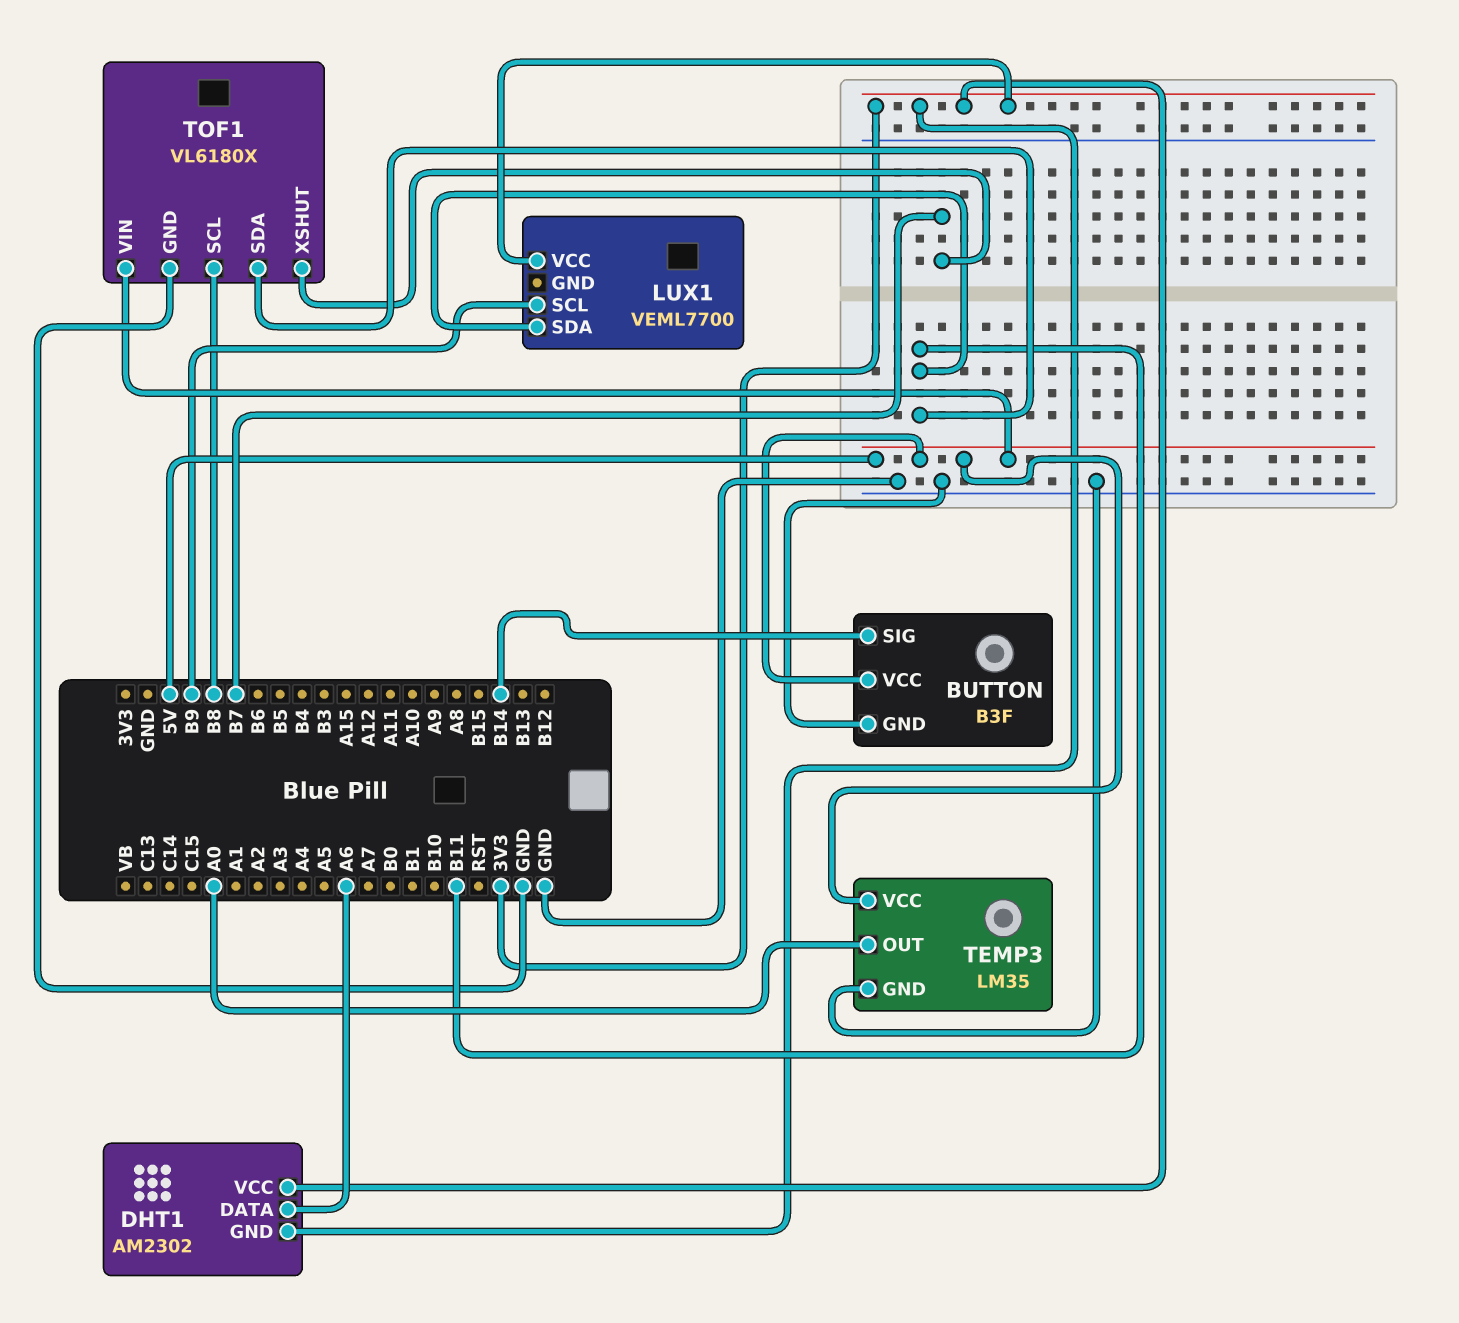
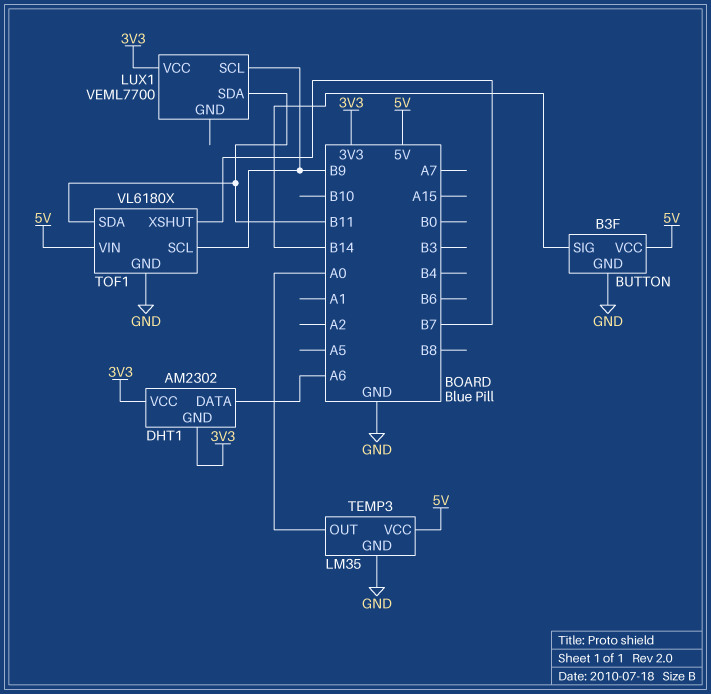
TOF1 pin SCL: B8 -> B9

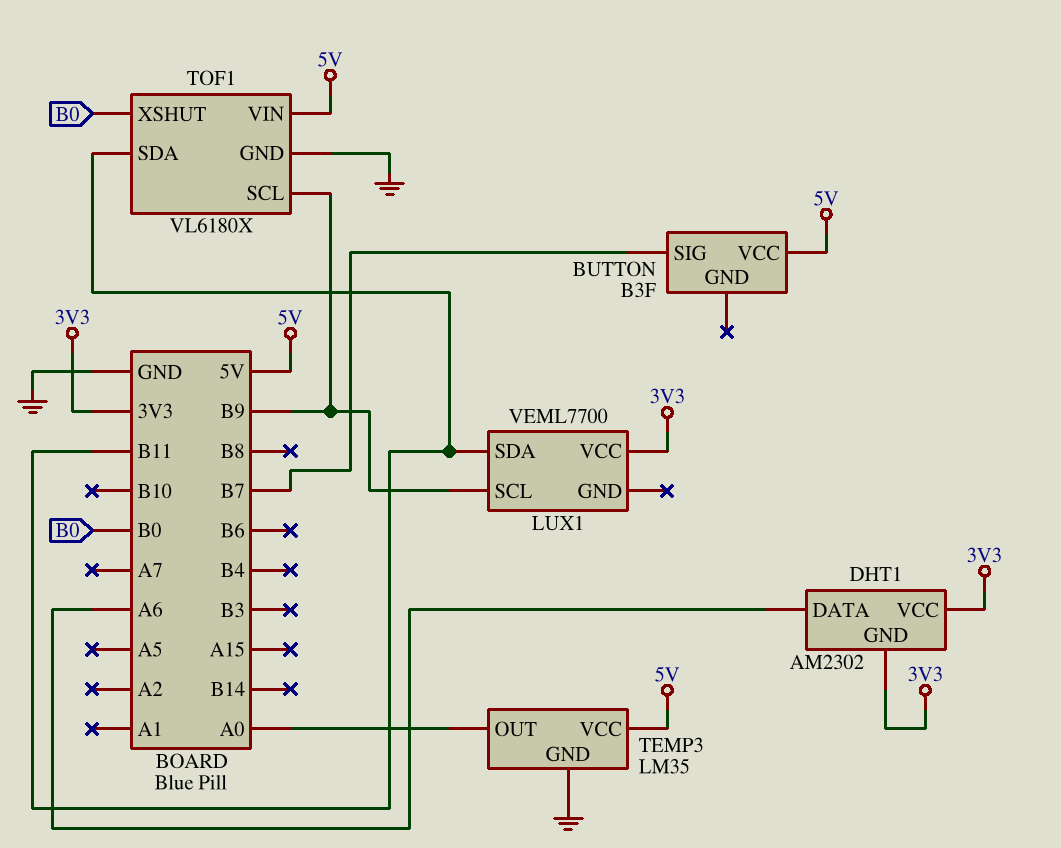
BUTTON pin GND: GND -> none
BUTTON pin SIG: B14 -> B7
TOF1 pin XSHUT: B7 -> B0

